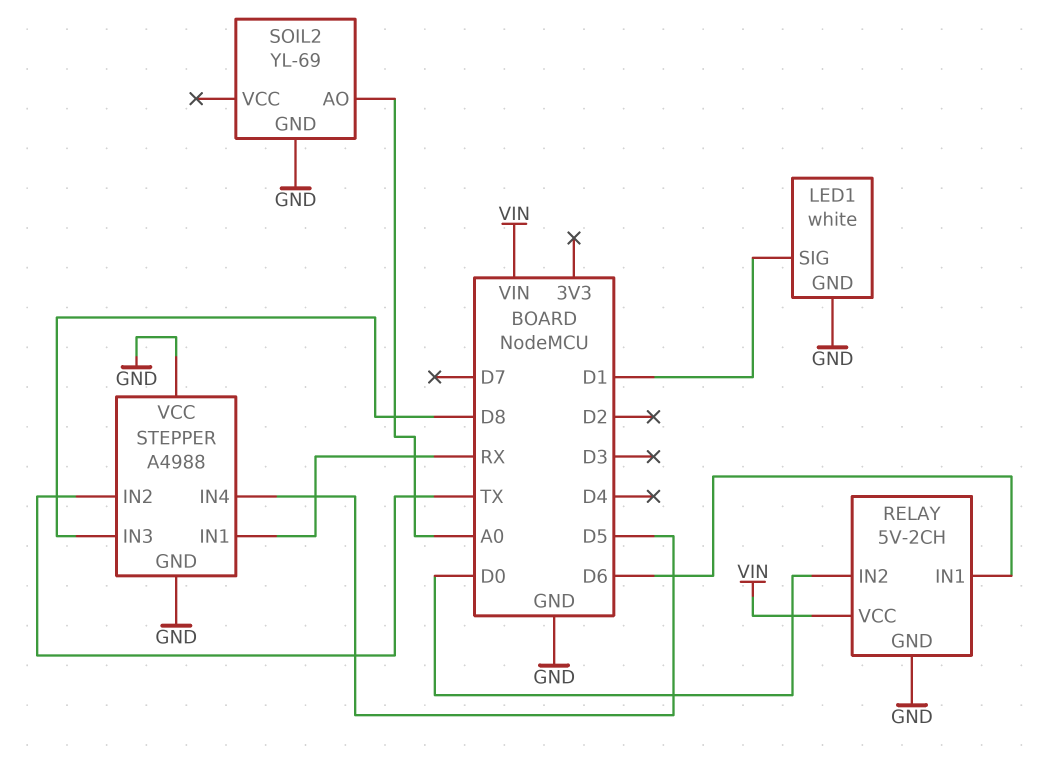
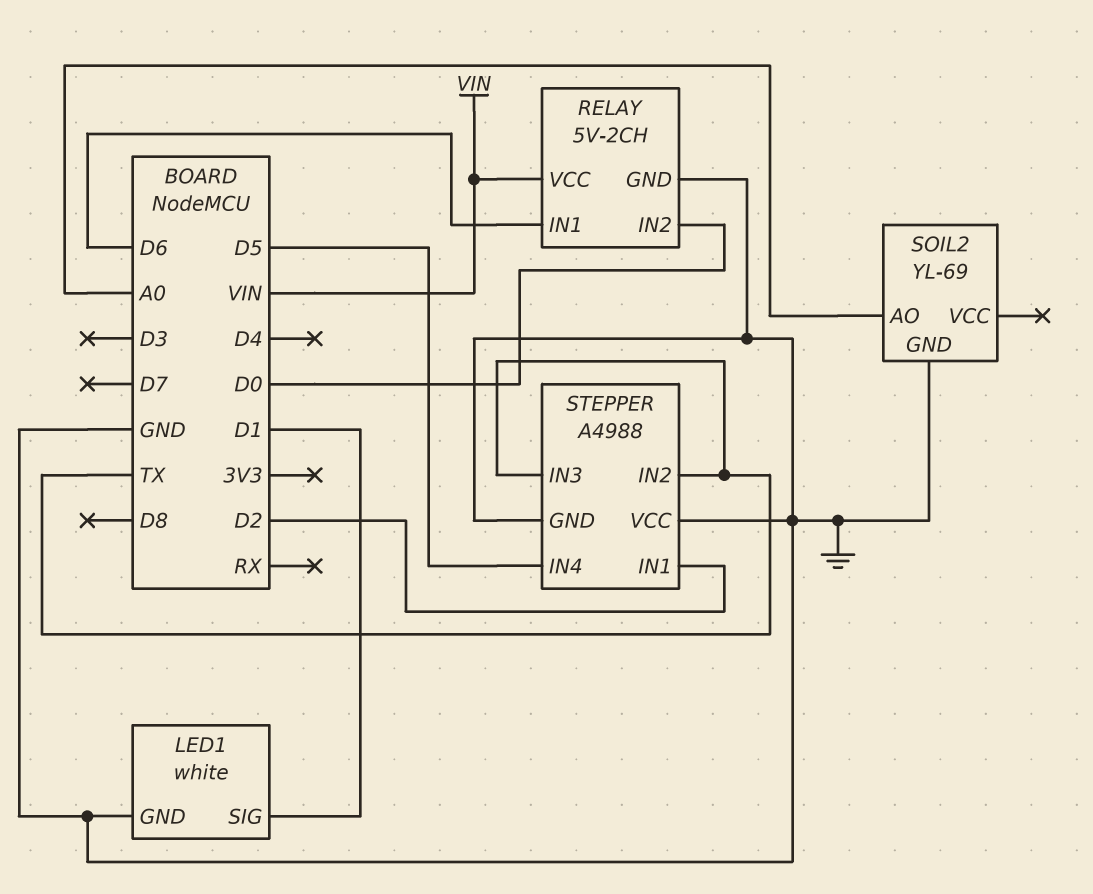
STEPPER pin IN1: RX -> D2
STEPPER pin IN3: D8 -> TX

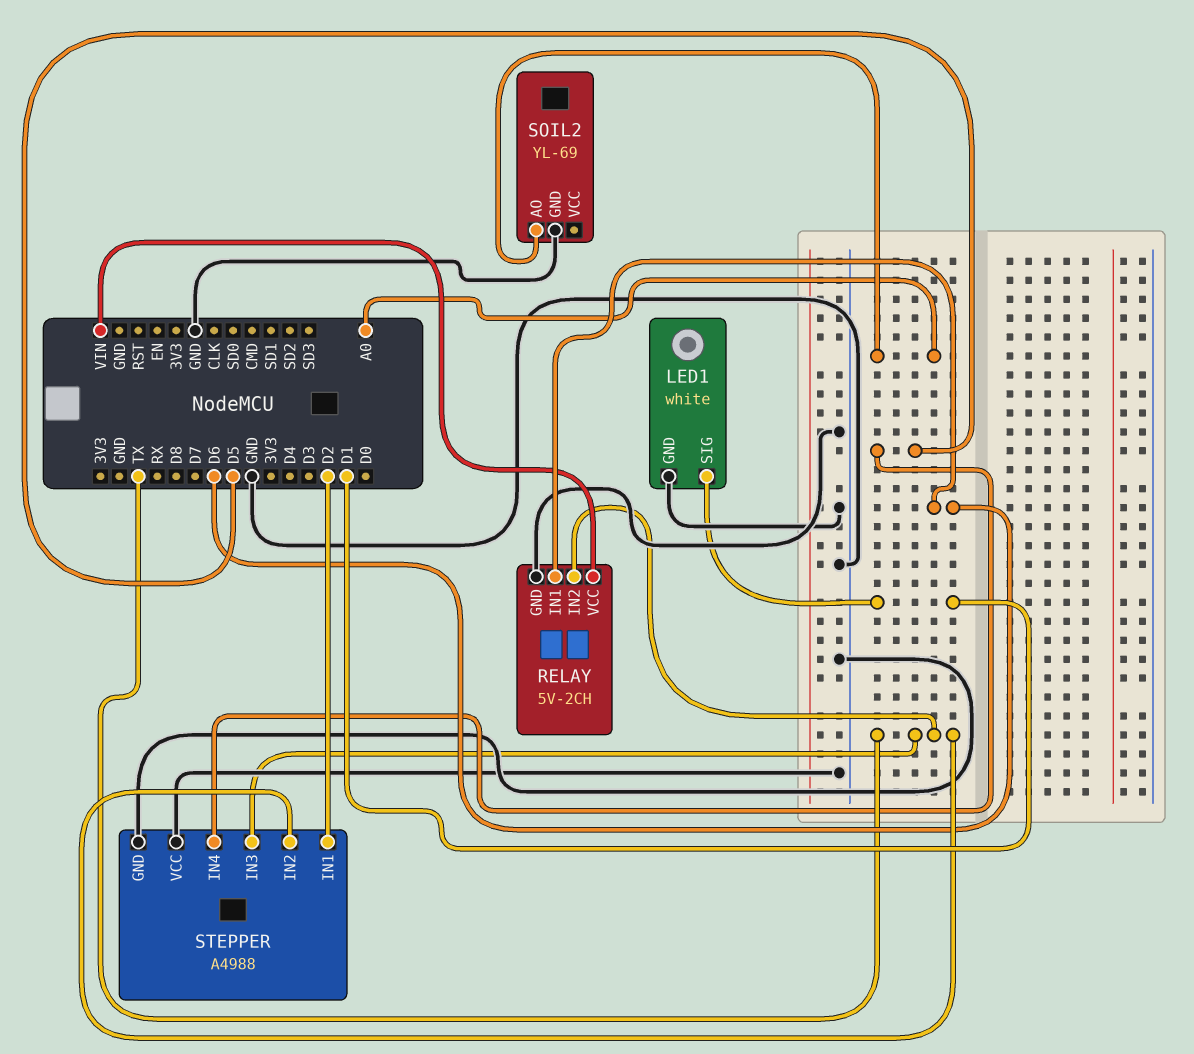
RELAY pin IN2: D0 -> TX

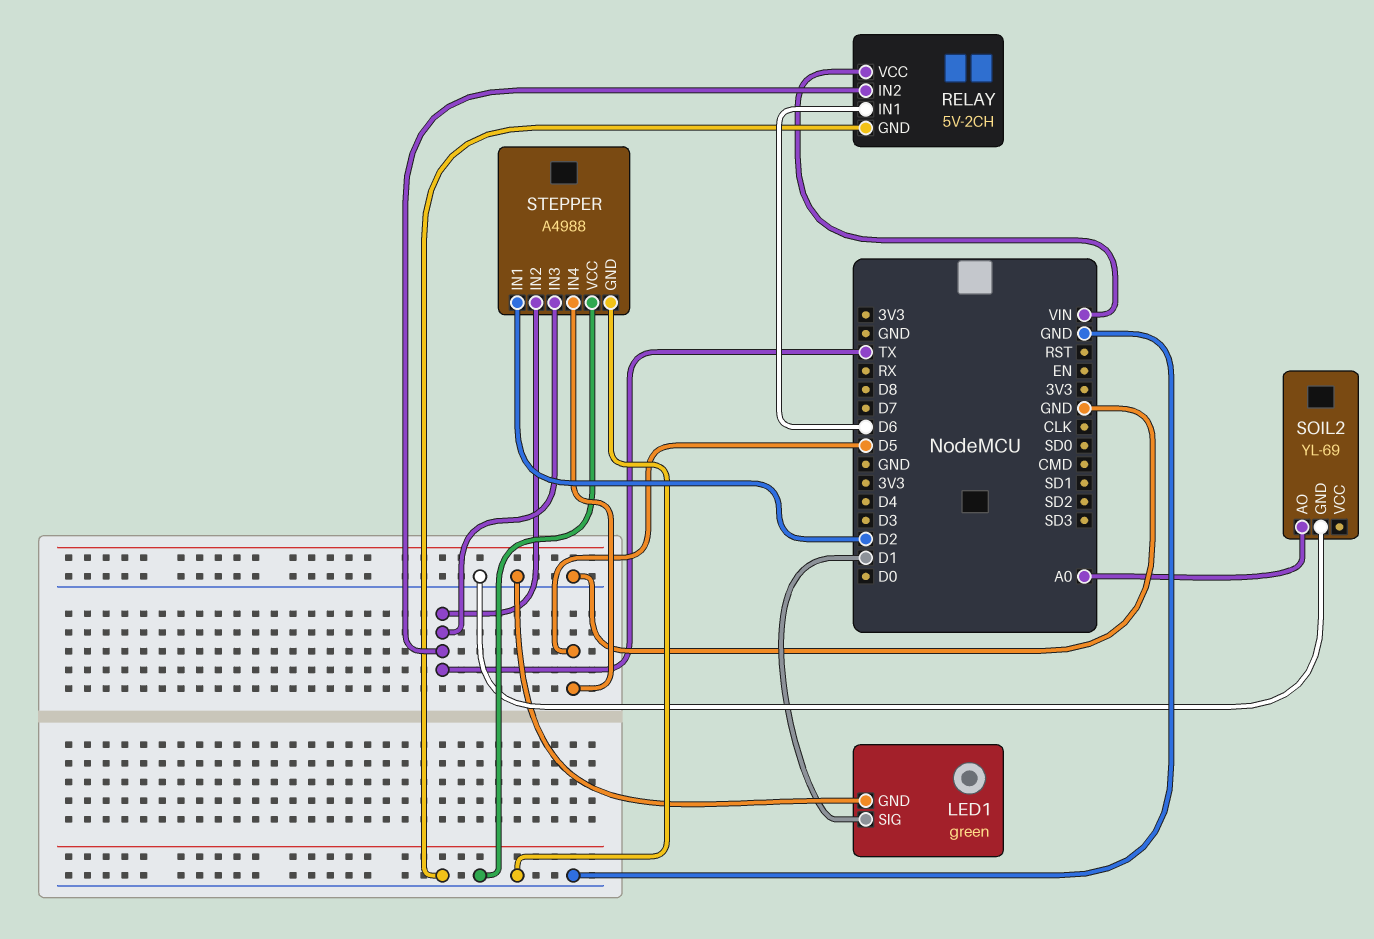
LED1: white -> green

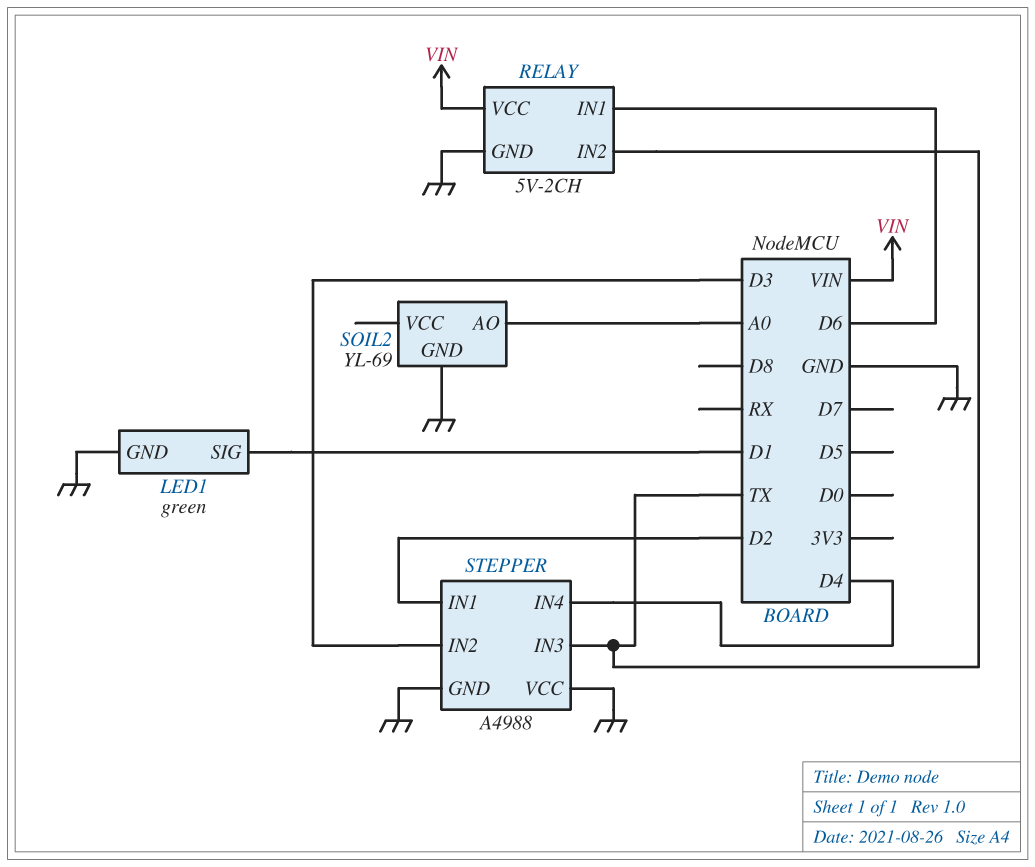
STEPPER pin IN2: TX -> D3
STEPPER pin IN4: D5 -> D4

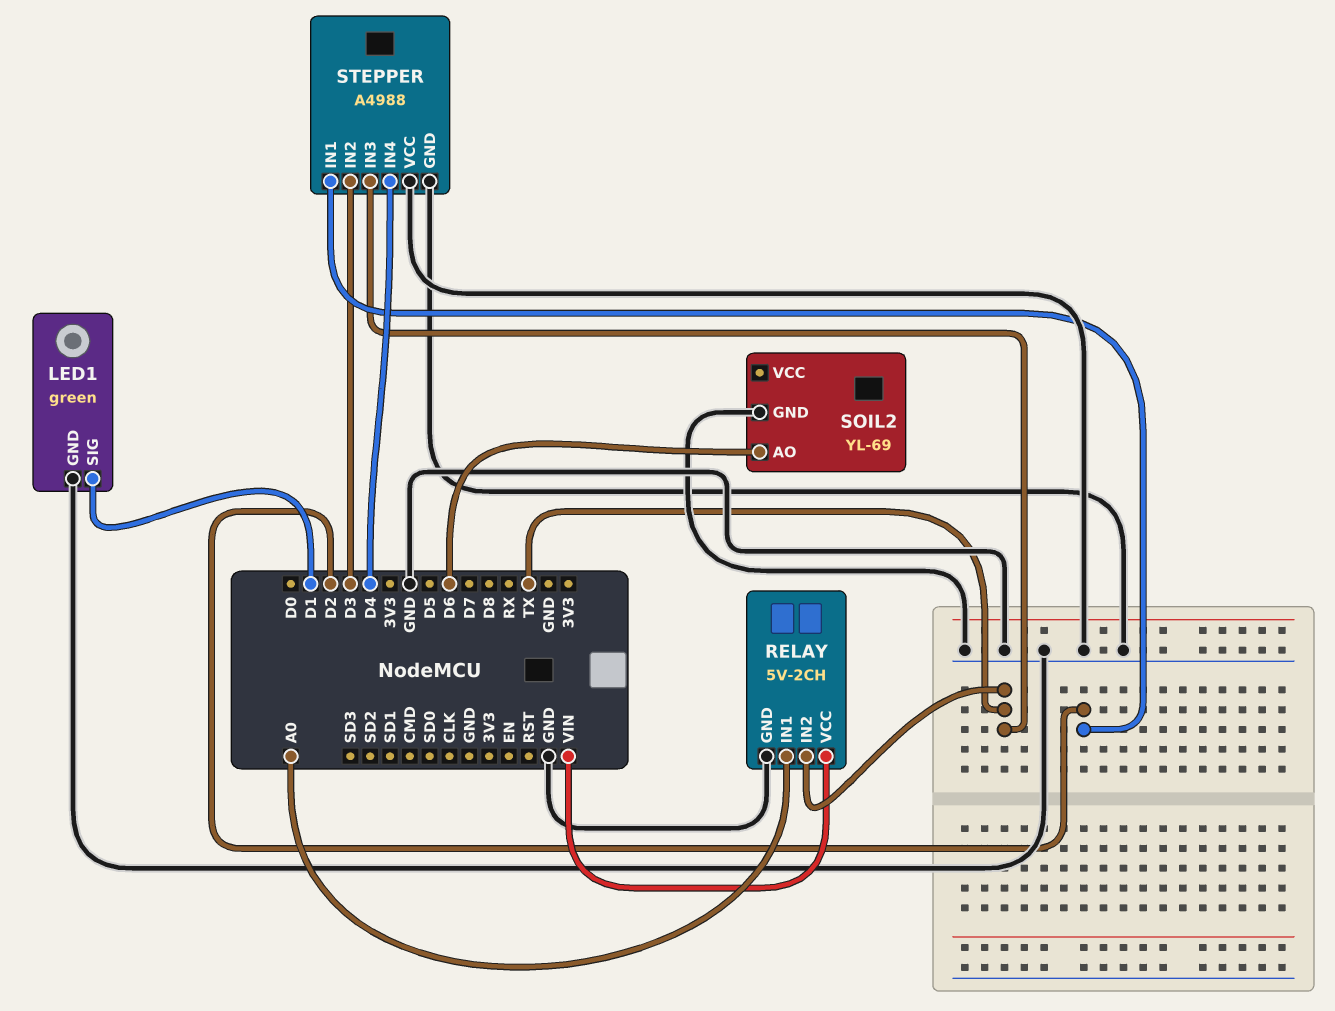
RELAY pin IN1: D6 -> A0
SOIL2 pin AO: A0 -> D6

